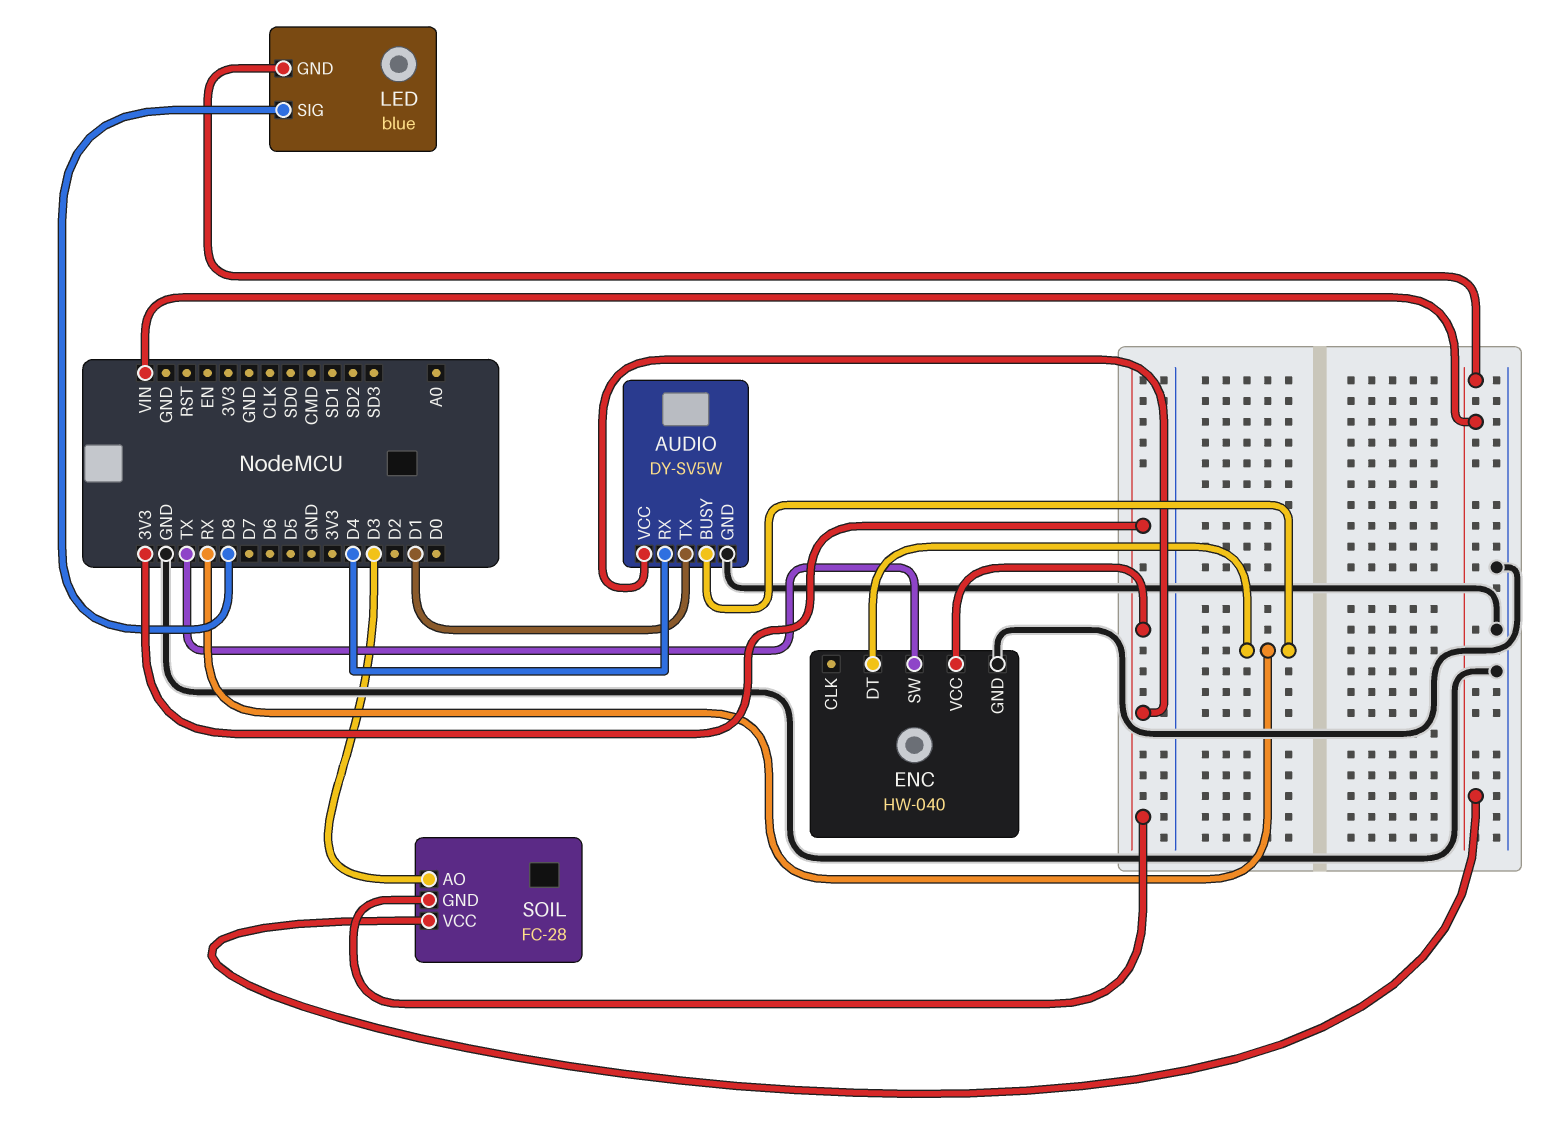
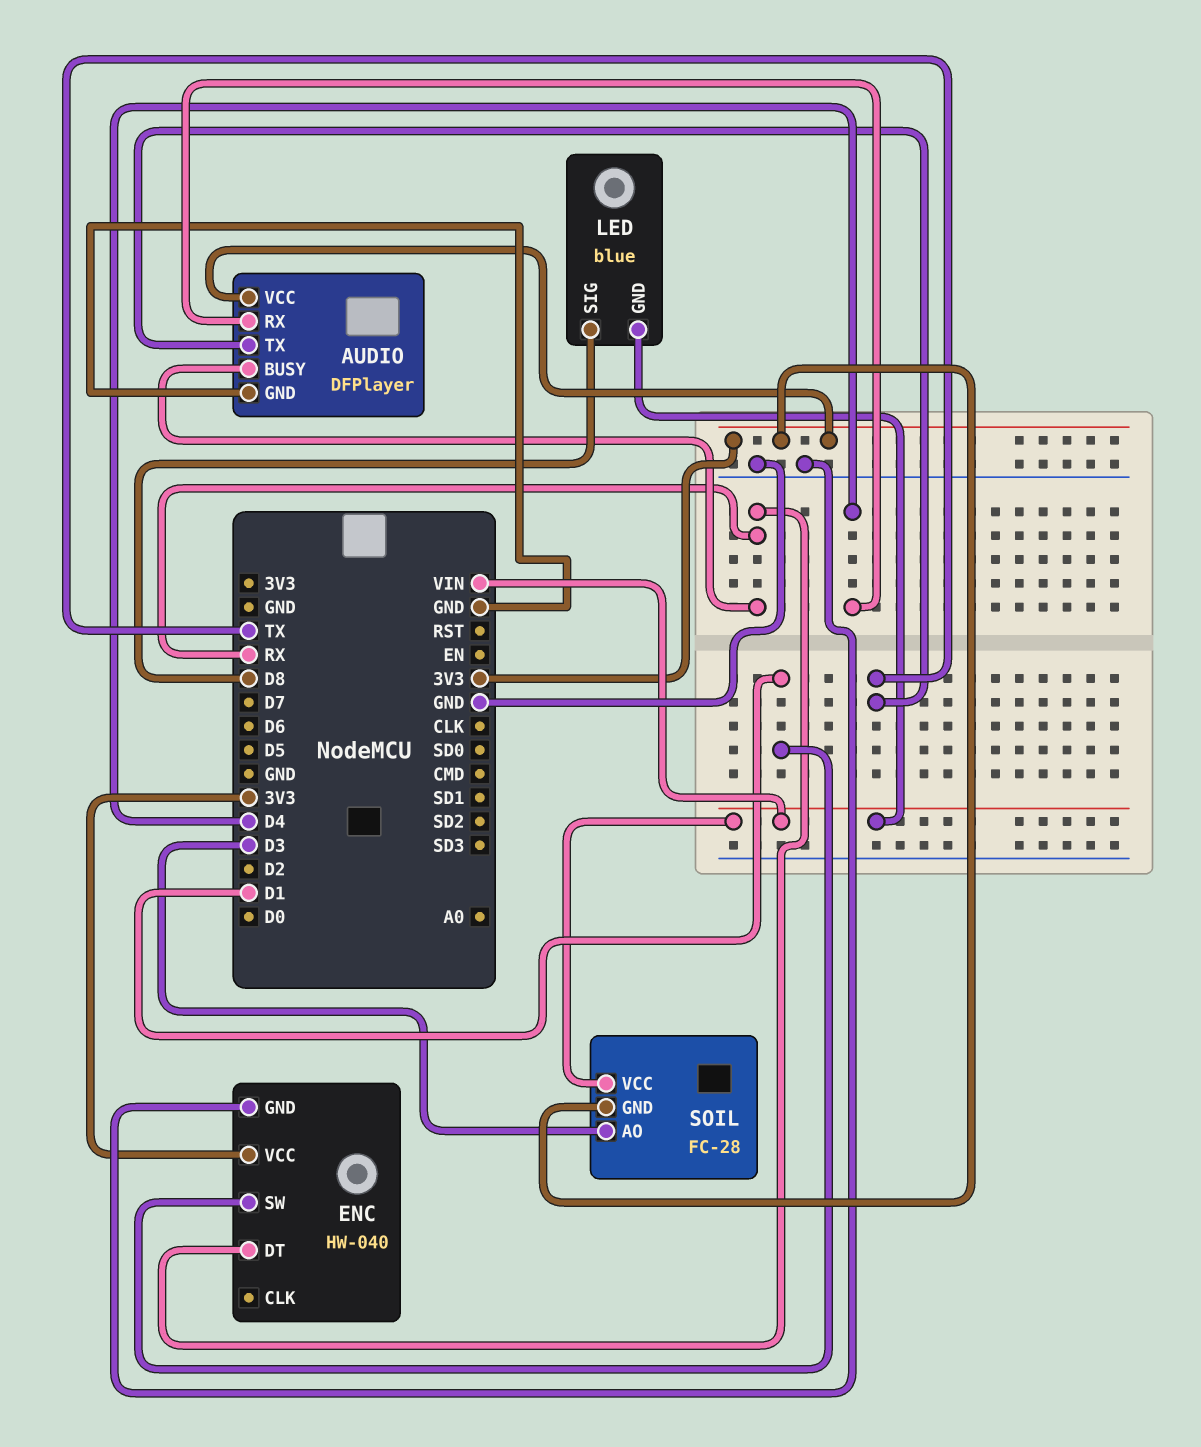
AUDIO: DY-SV5W -> DFPlayer
AUDIO pin TX: D1 -> TX
ENC pin SW: TX -> D1

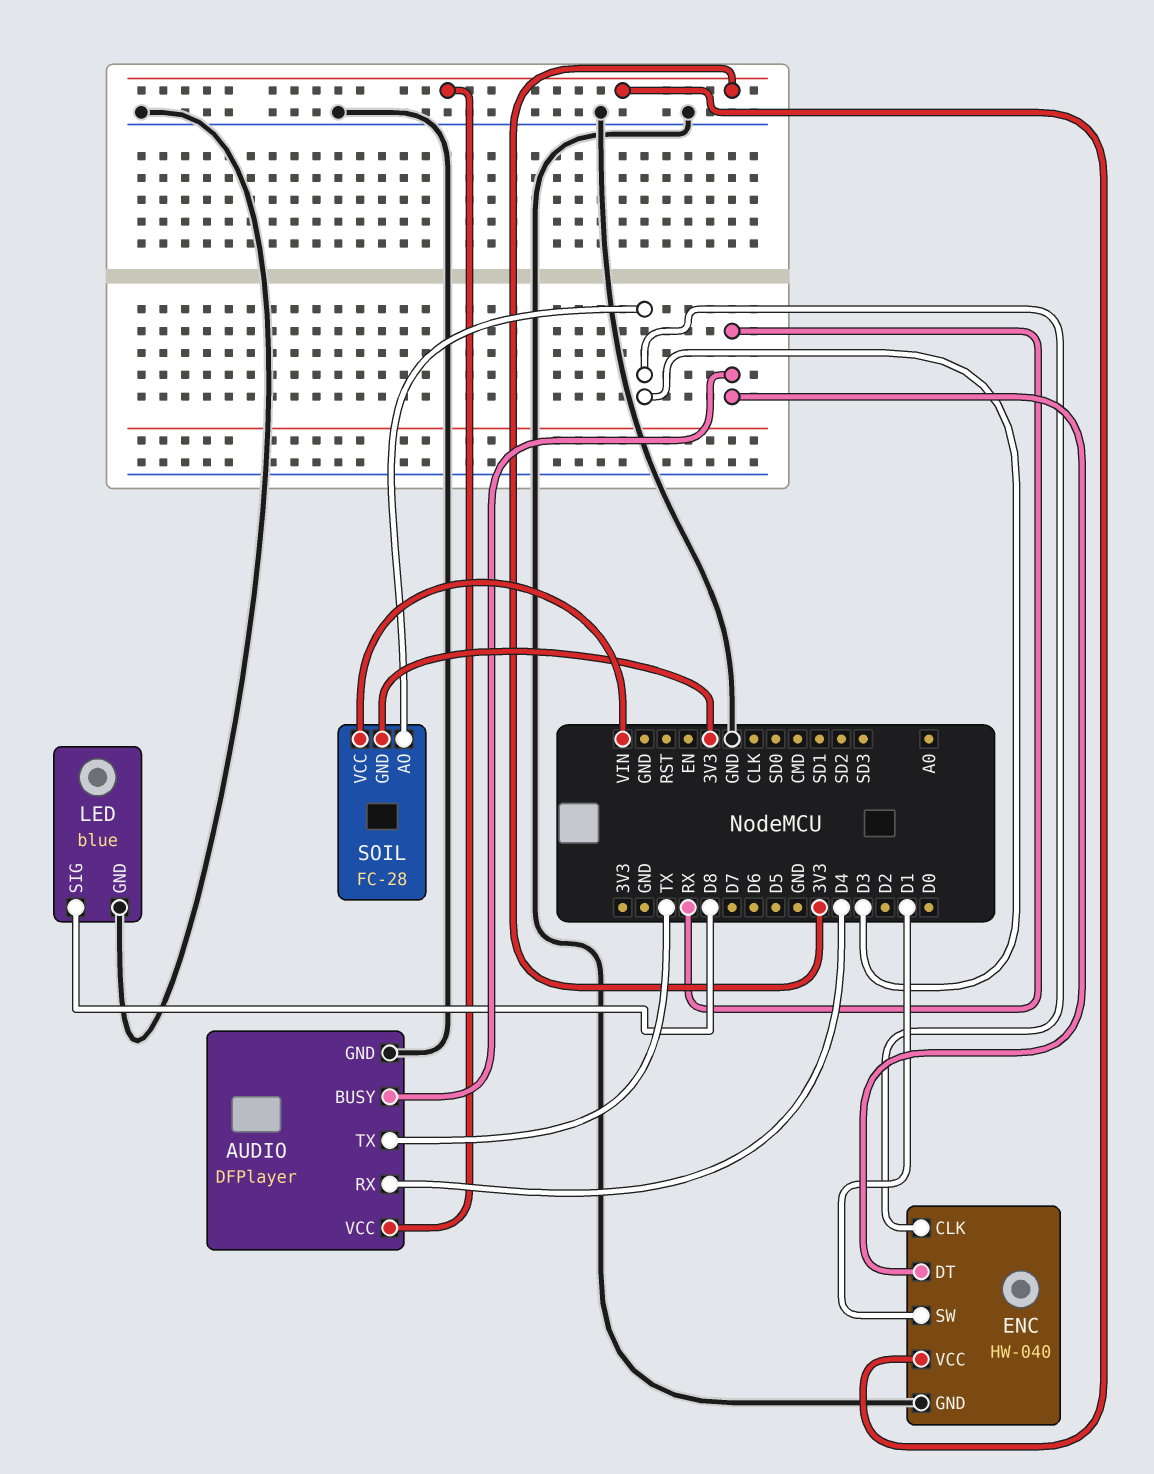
ENC pin CLK: none -> D3
LED pin GND: VIN -> GND

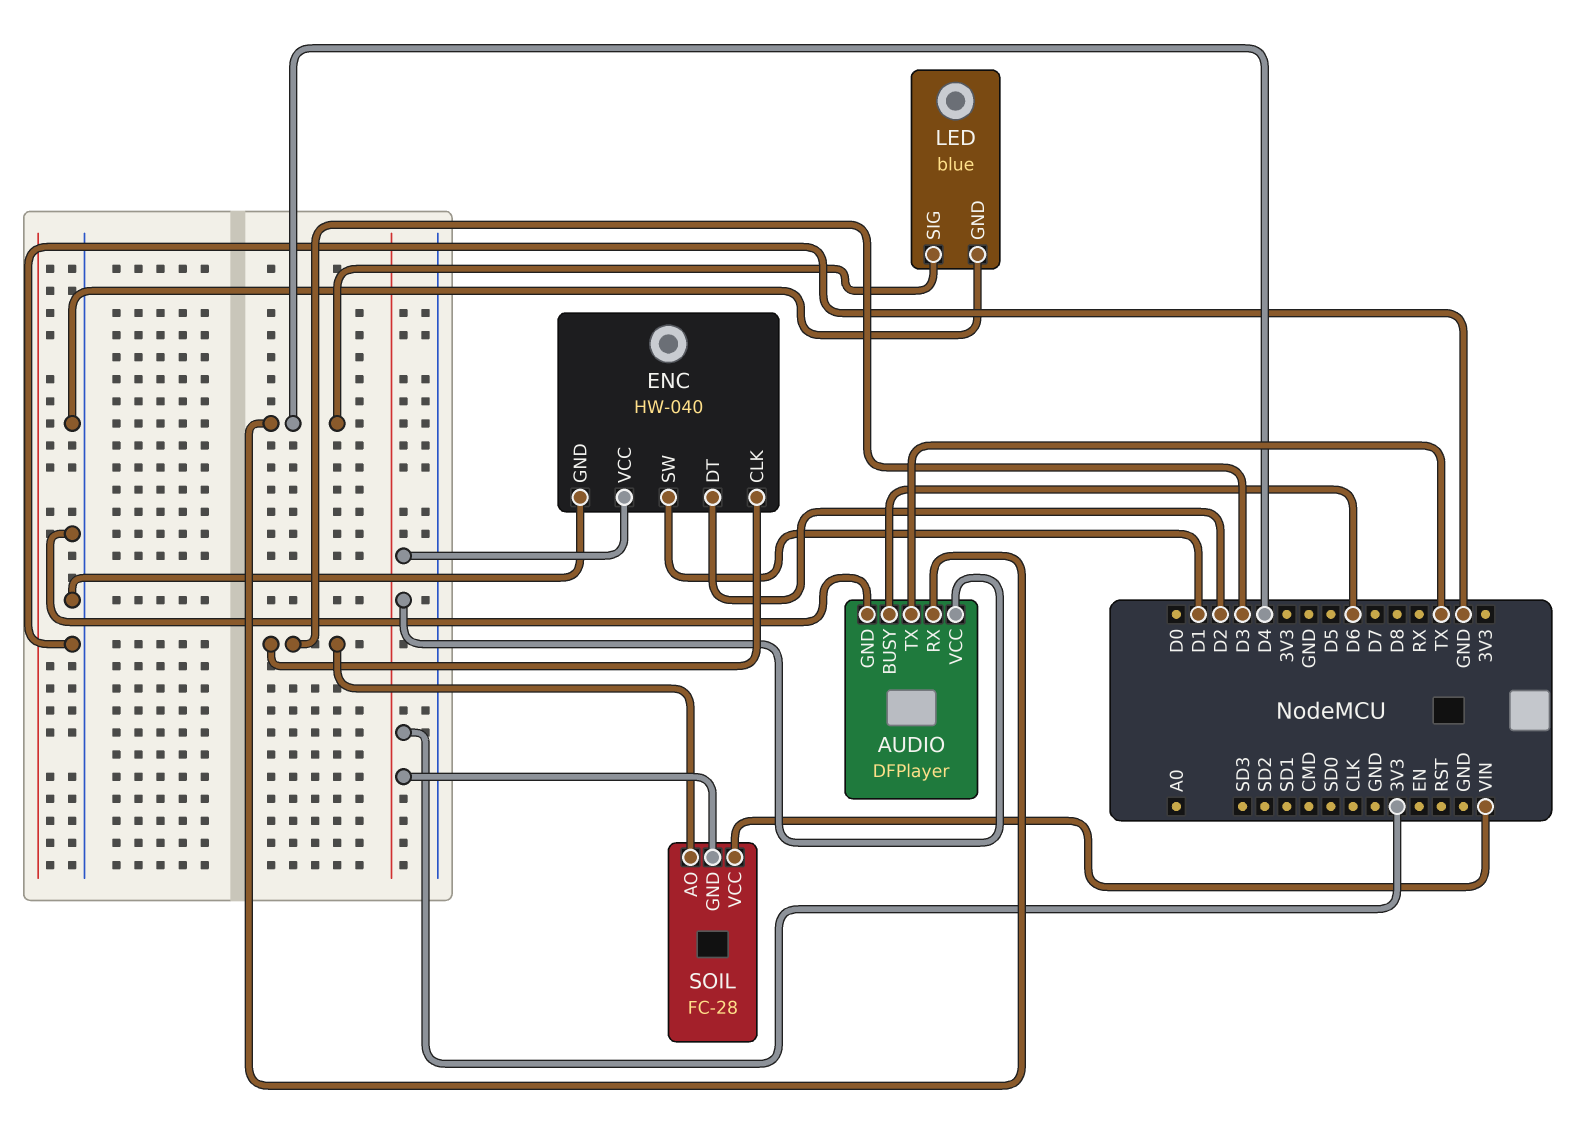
AUDIO pin BUSY: RX -> D6
ENC pin DT: RX -> D2
LED pin SIG: D8 -> D4

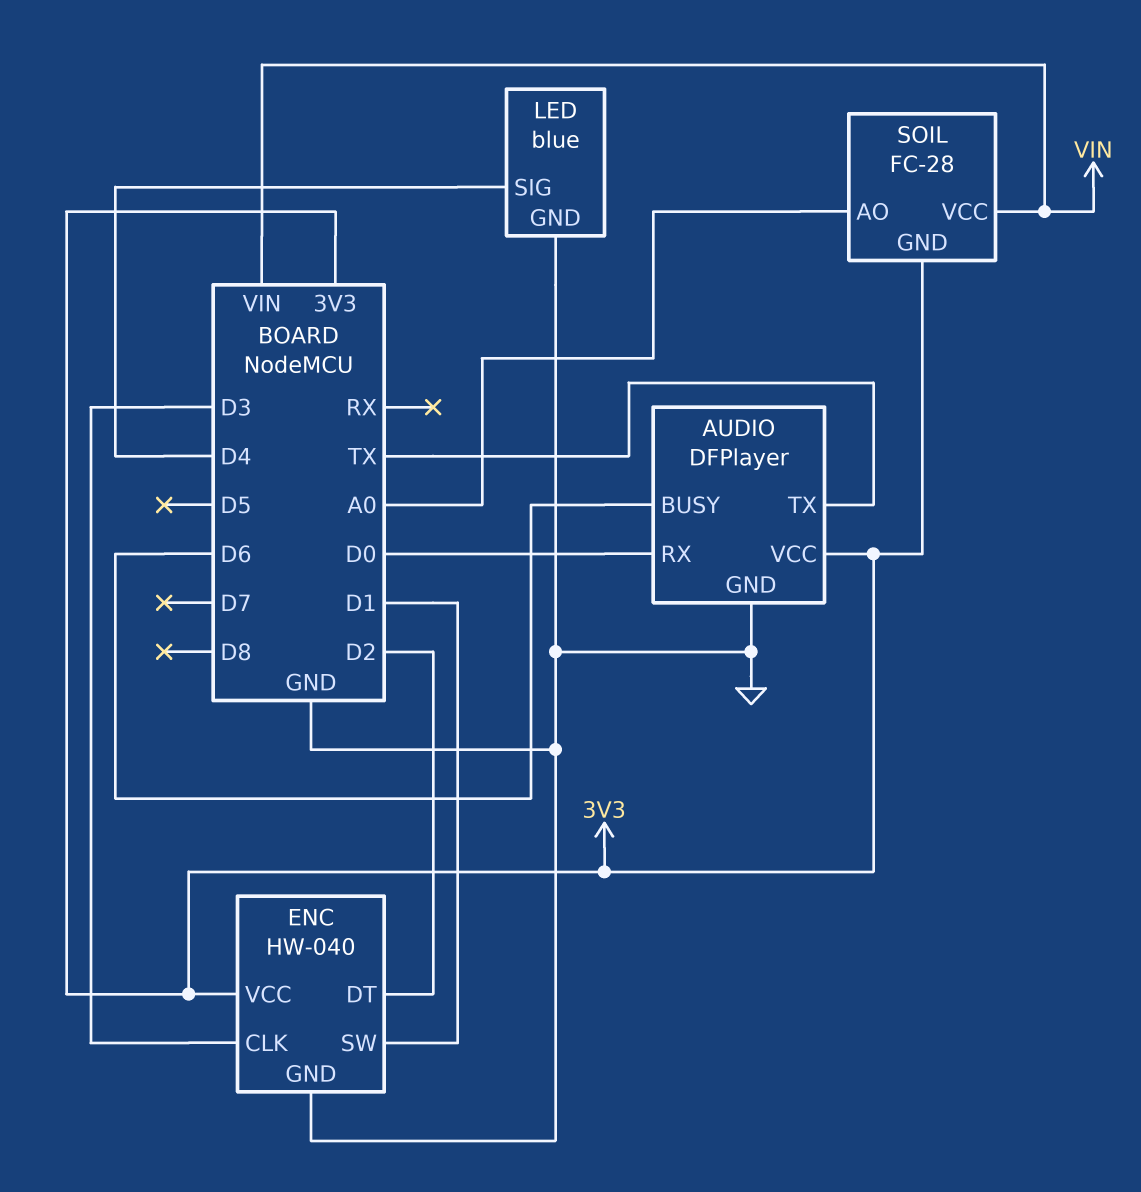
AUDIO pin RX: D4 -> D0
SOIL pin AO: D3 -> A0

